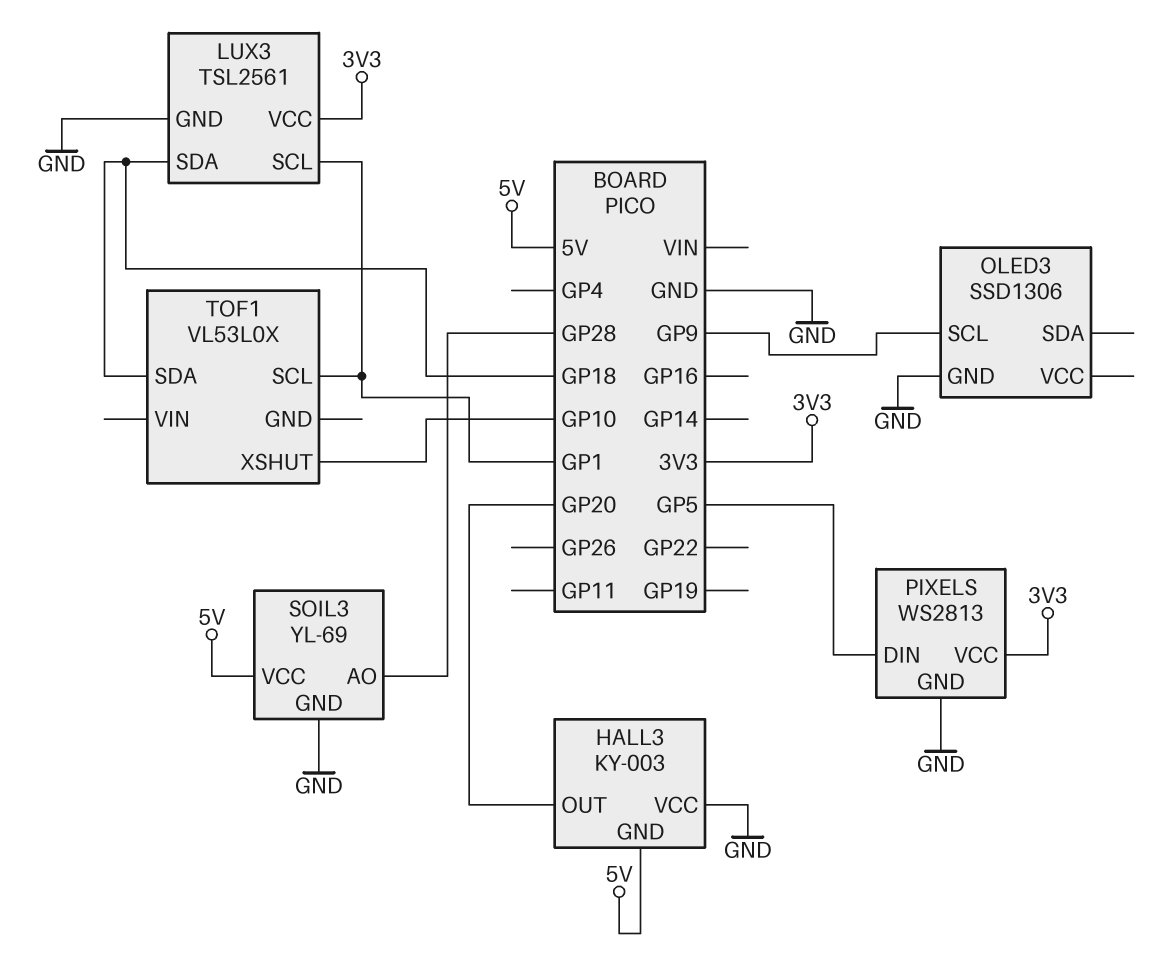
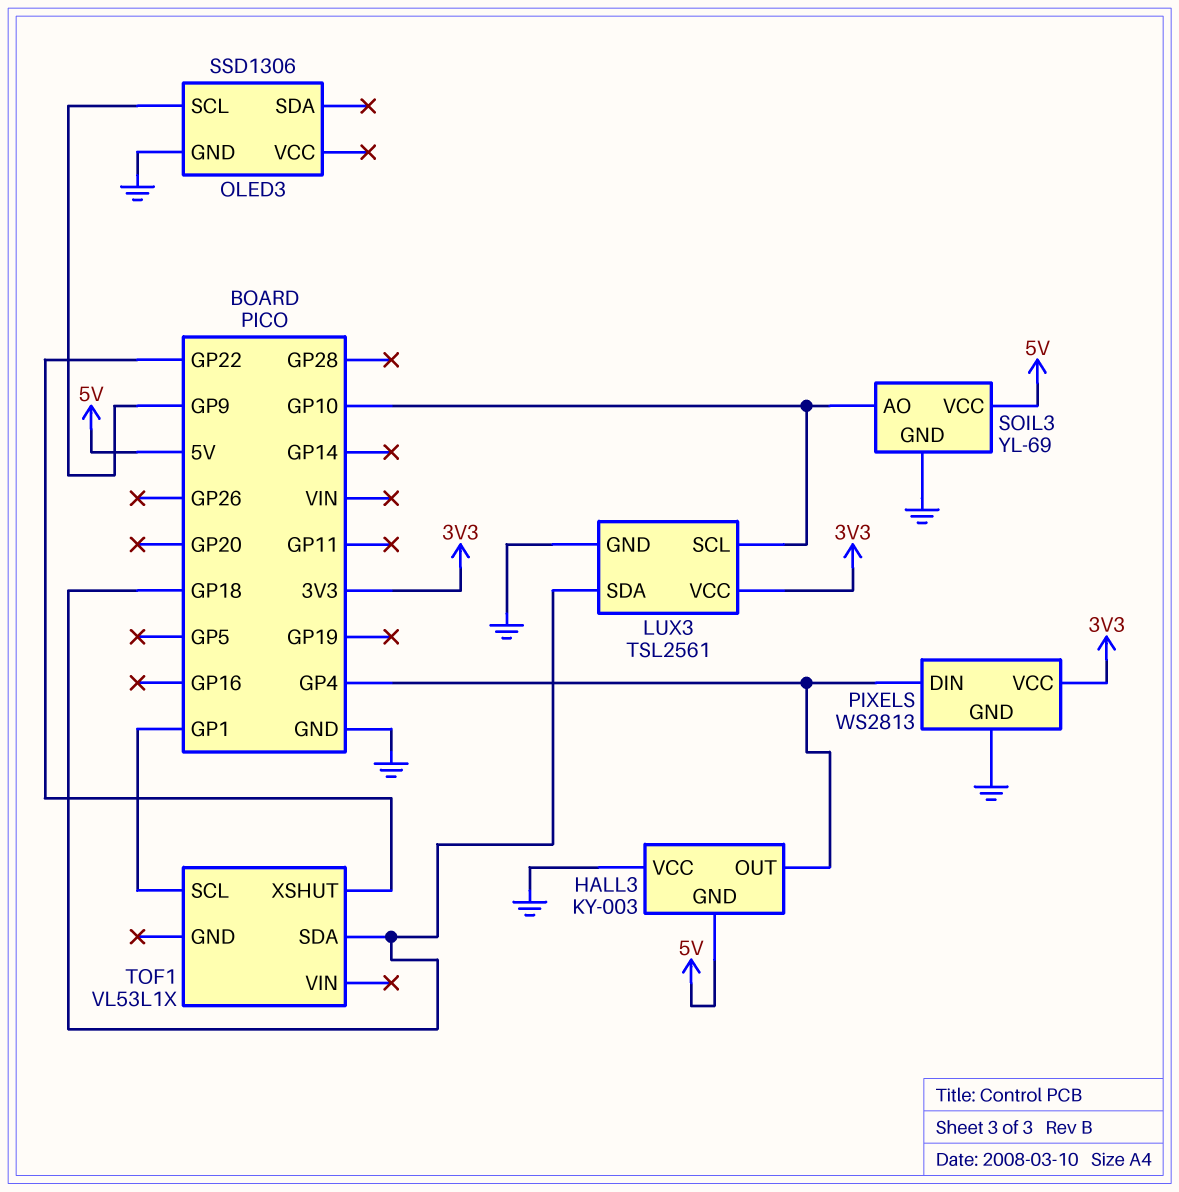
HALL3 pin OUT: GP20 -> GP4
LUX3 pin SCL: GP1 -> GP10
PIXELS pin DIN: GP5 -> GP4
SOIL3 pin AO: GP28 -> GP10
TOF1: VL53L0X -> VL53L1X
TOF1 pin XSHUT: GP10 -> GP22

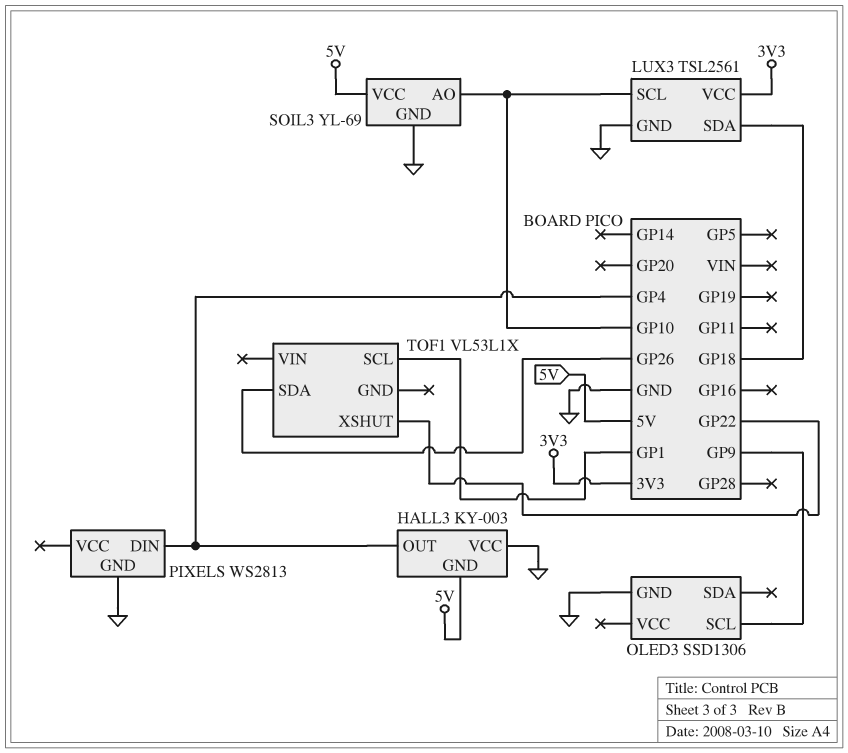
PIXELS pin VCC: 3V3 -> none
TOF1 pin SDA: GP18 -> GP26

